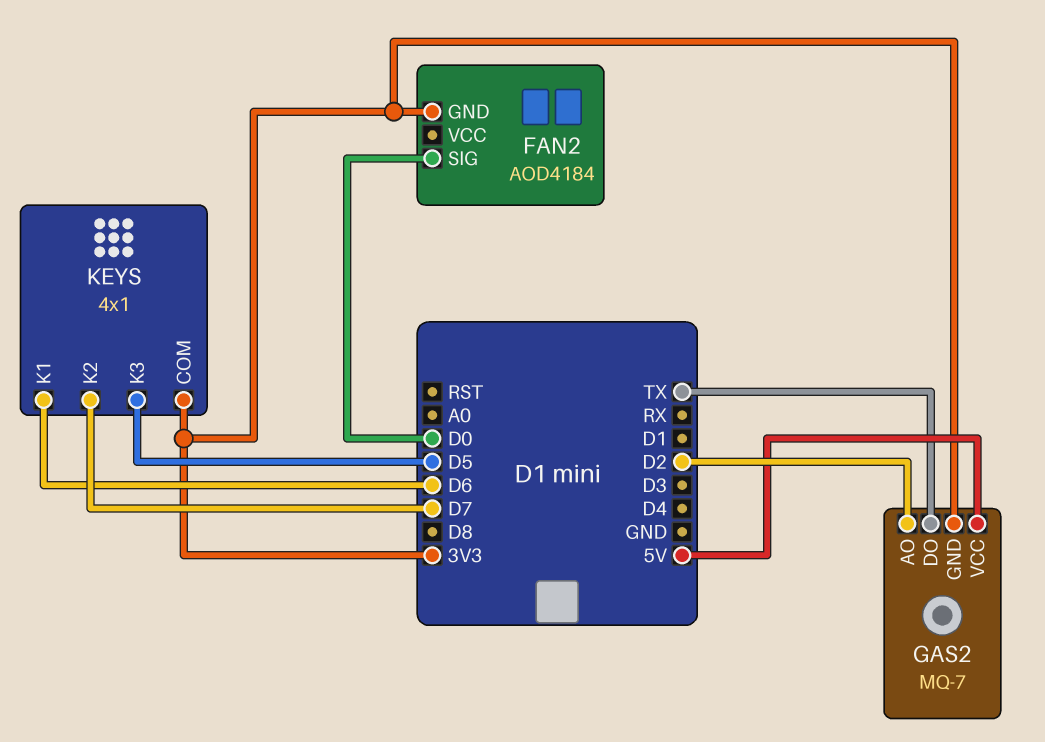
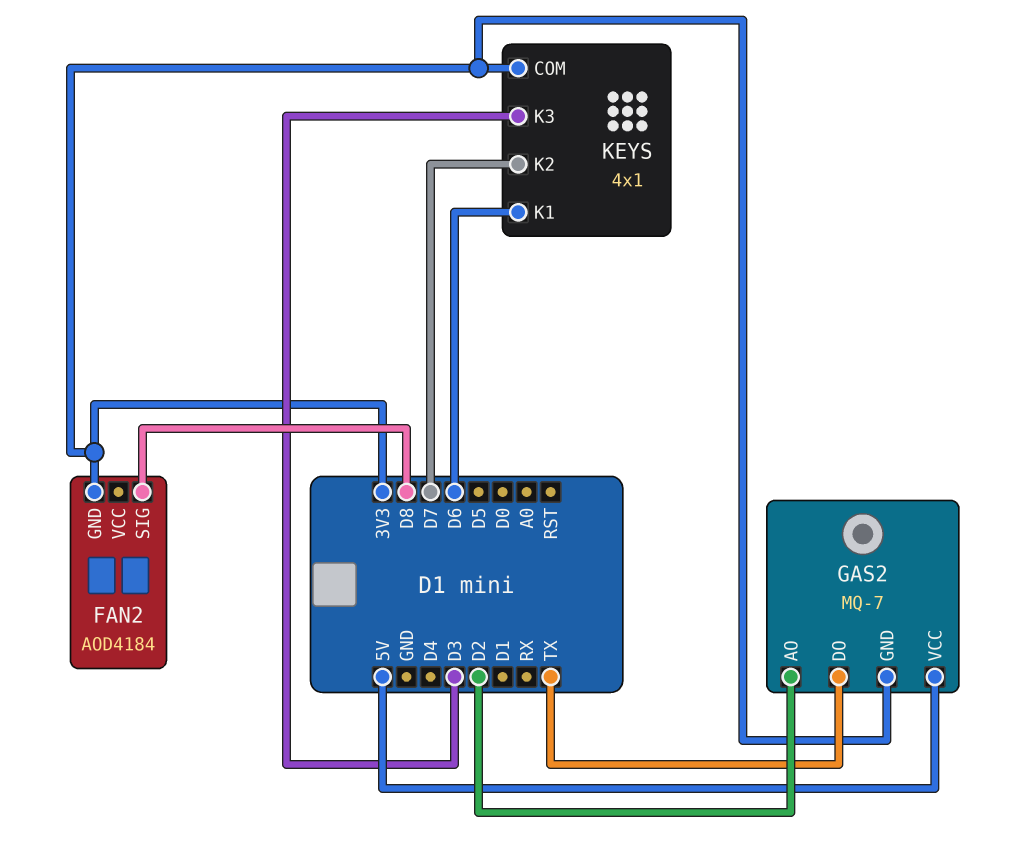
FAN2 pin SIG: D0 -> D8
KEYS pin K3: D5 -> D3

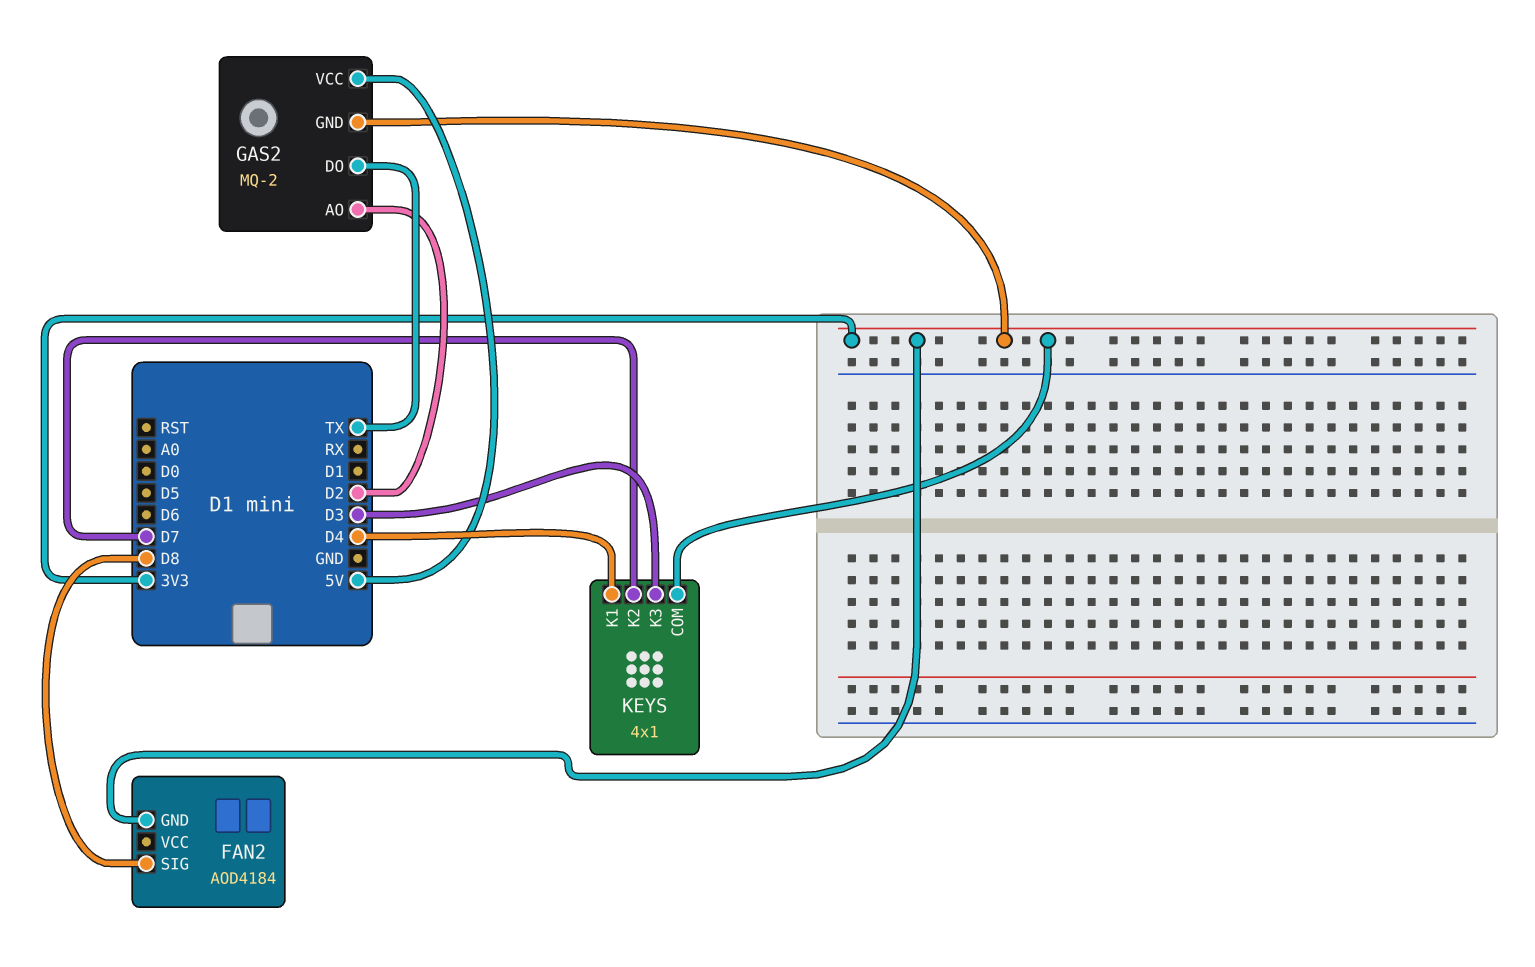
GAS2: MQ-7 -> MQ-2
KEYS pin K1: D6 -> D4

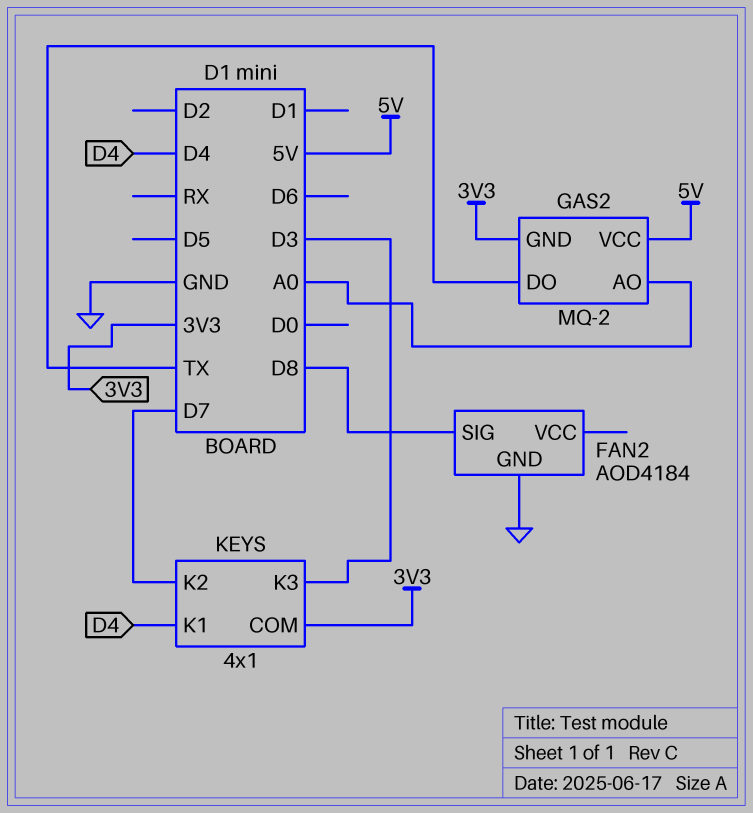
FAN2 pin GND: 3V3 -> GND
GAS2 pin AO: D2 -> A0

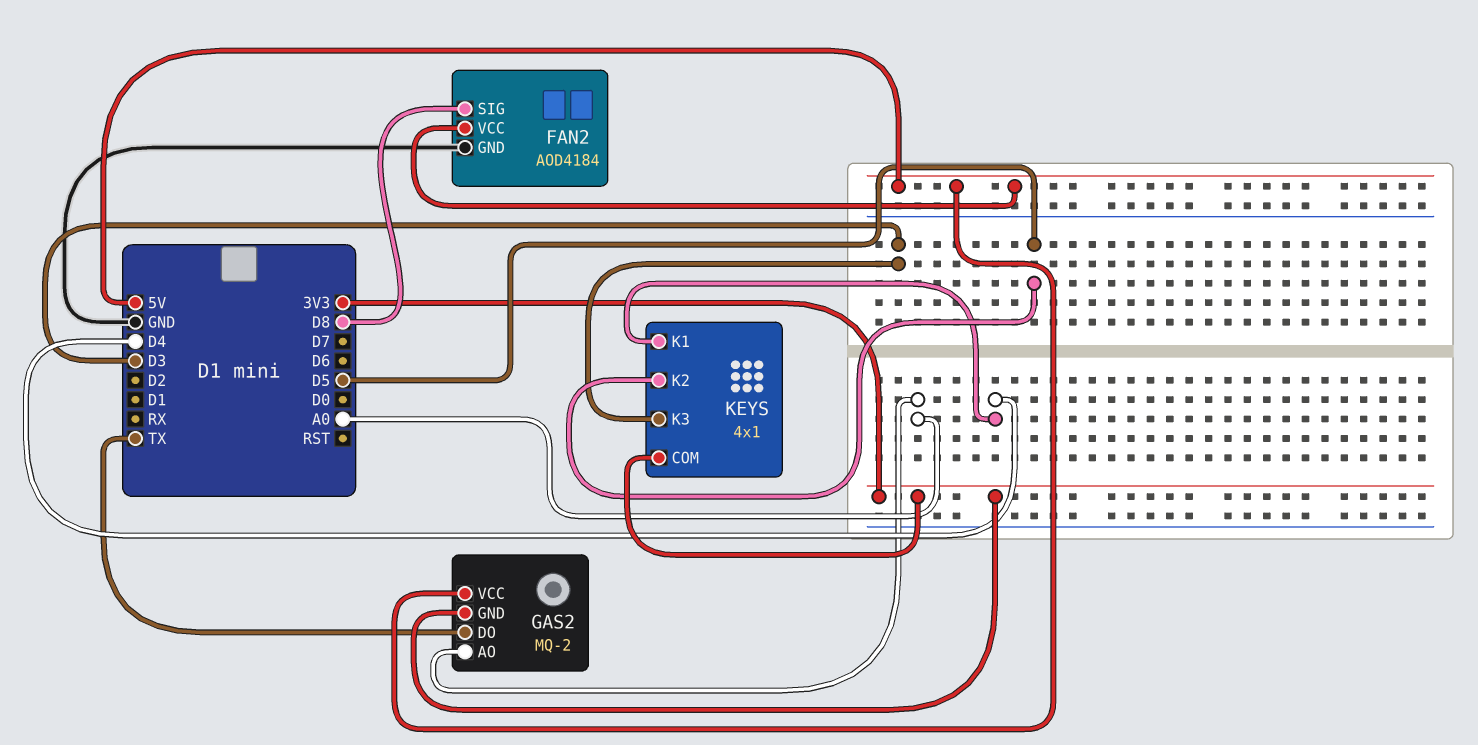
FAN2 pin VCC: none -> 5V
KEYS pin K2: D7 -> D5

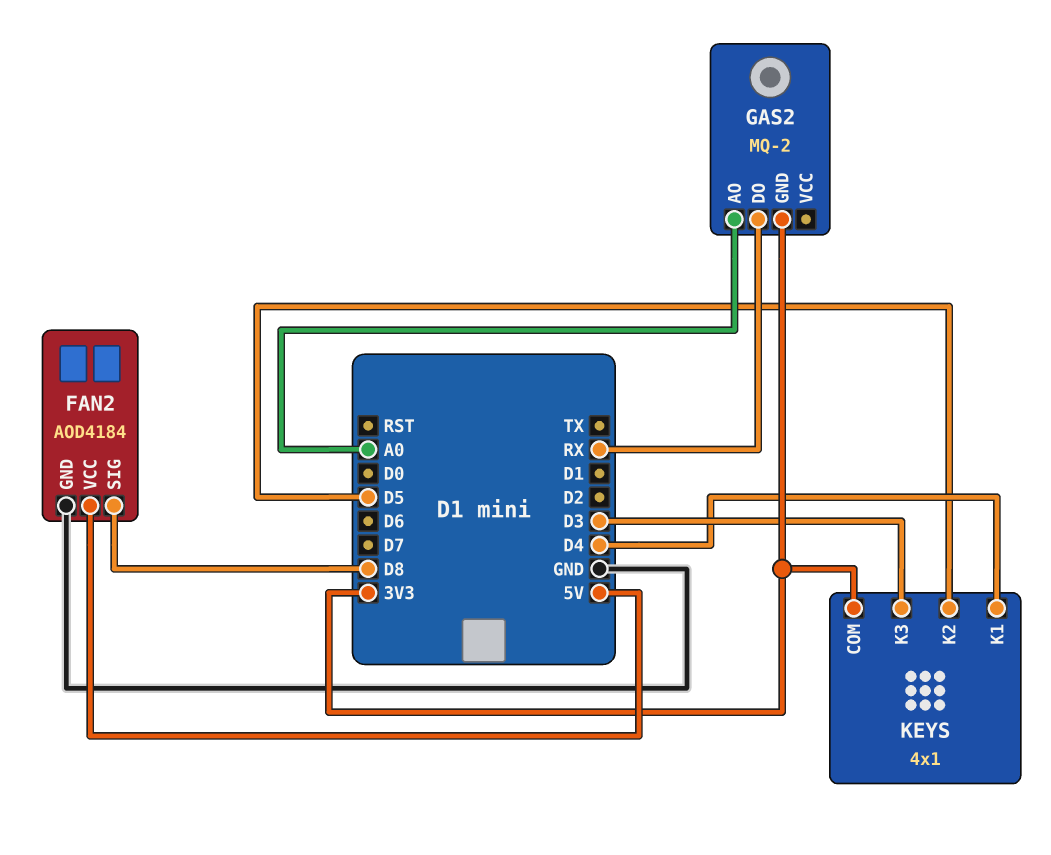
GAS2 pin DO: TX -> RX
GAS2 pin VCC: 5V -> none

